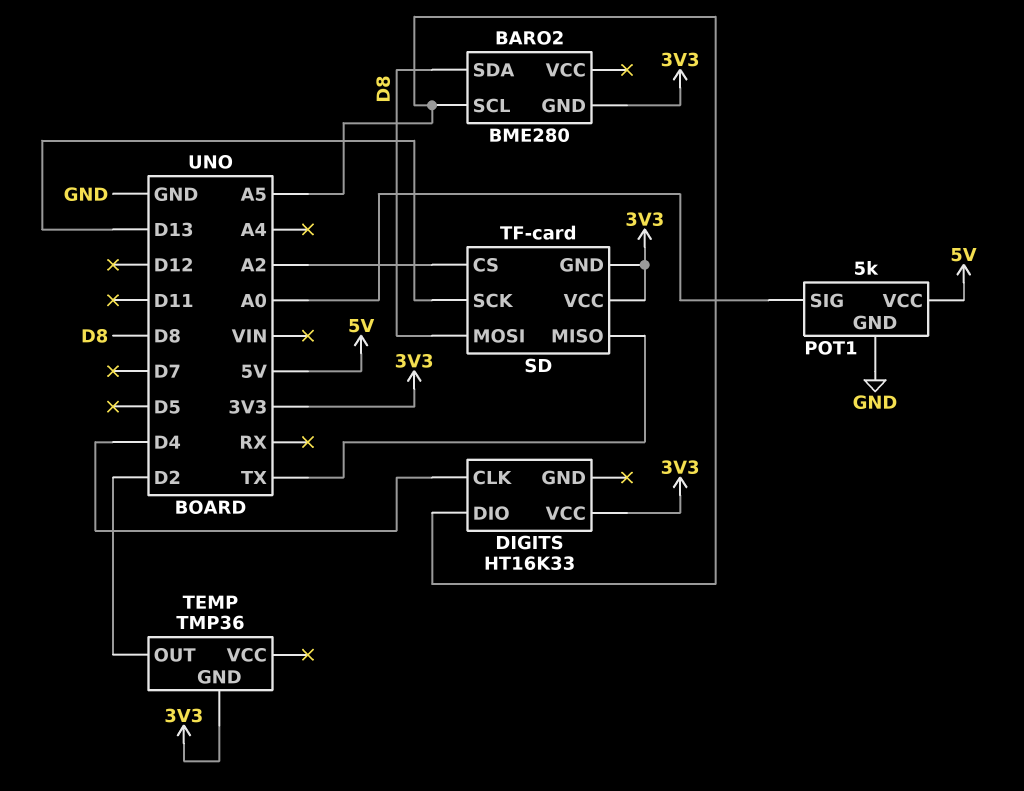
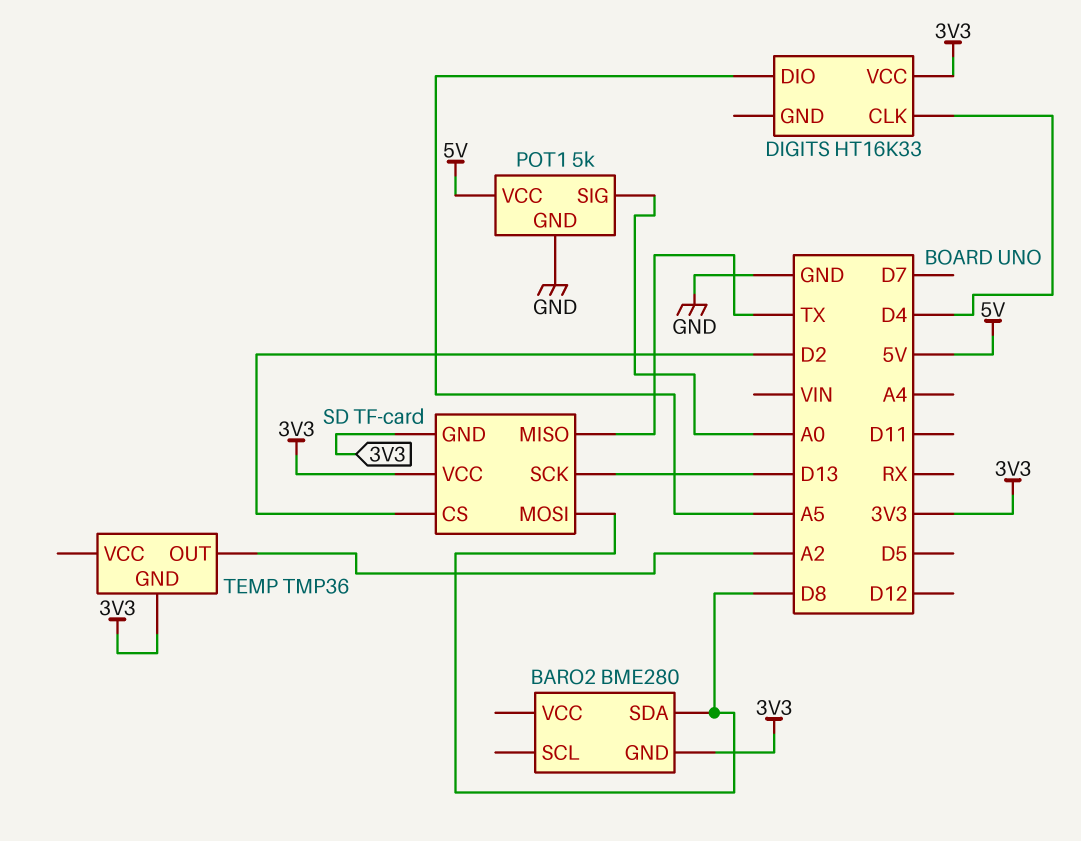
BARO2 pin SCL: A5 -> none
SD pin CS: A2 -> D2
TEMP pin OUT: D2 -> A2

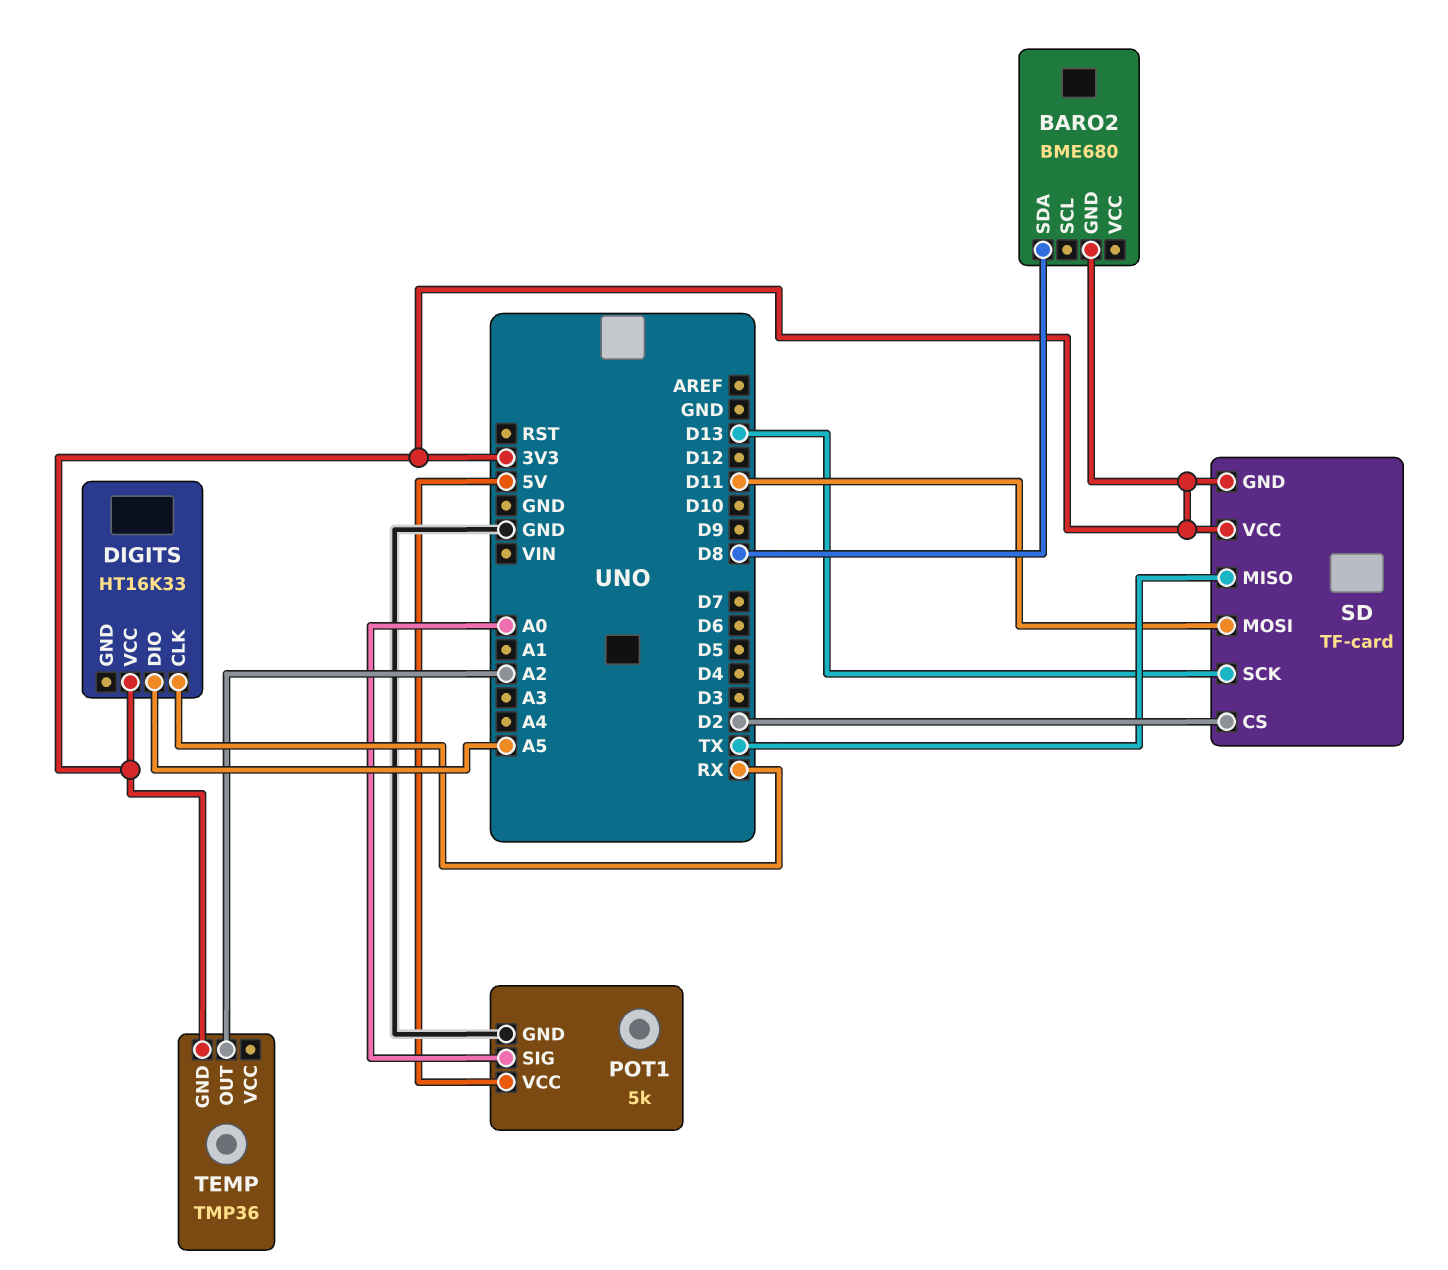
BARO2: BME280 -> BME680
DIGITS pin CLK: D4 -> RX
SD pin MOSI: D8 -> D11

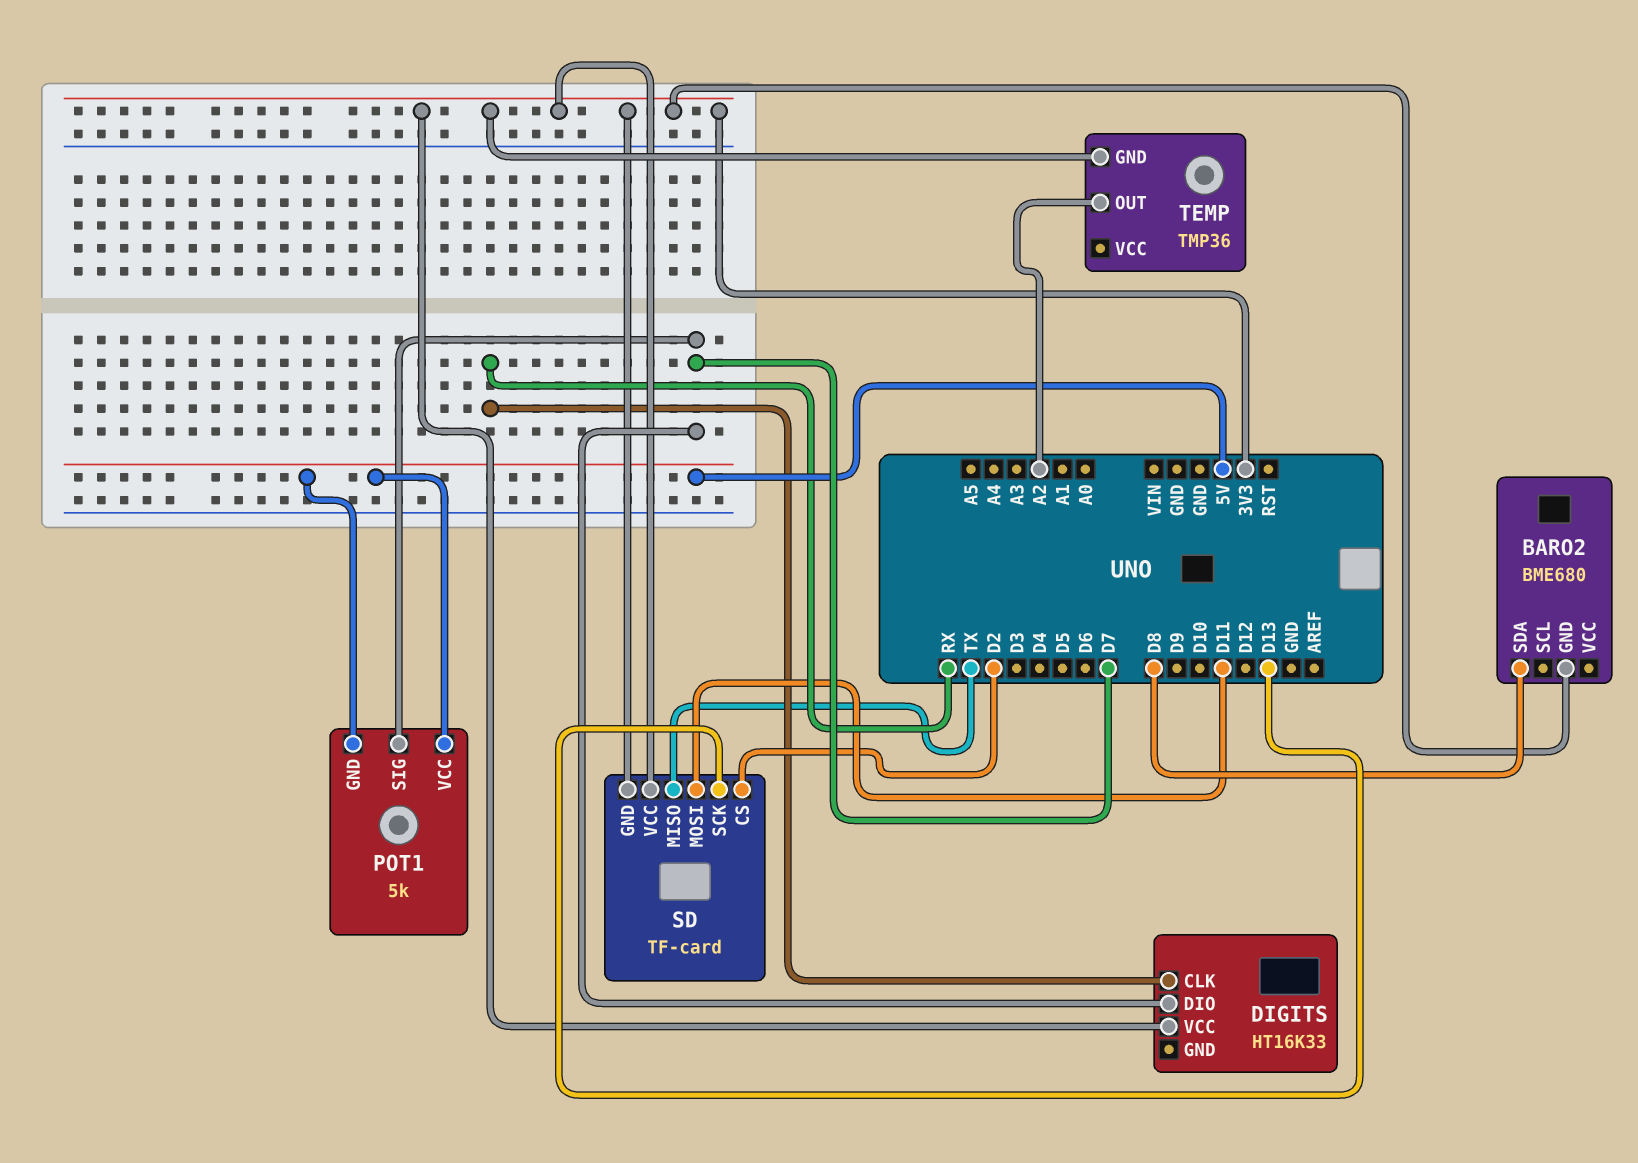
DIGITS pin DIO: A5 -> D7
POT1 pin GND: GND -> 5V
POT1 pin SIG: A0 -> D7

